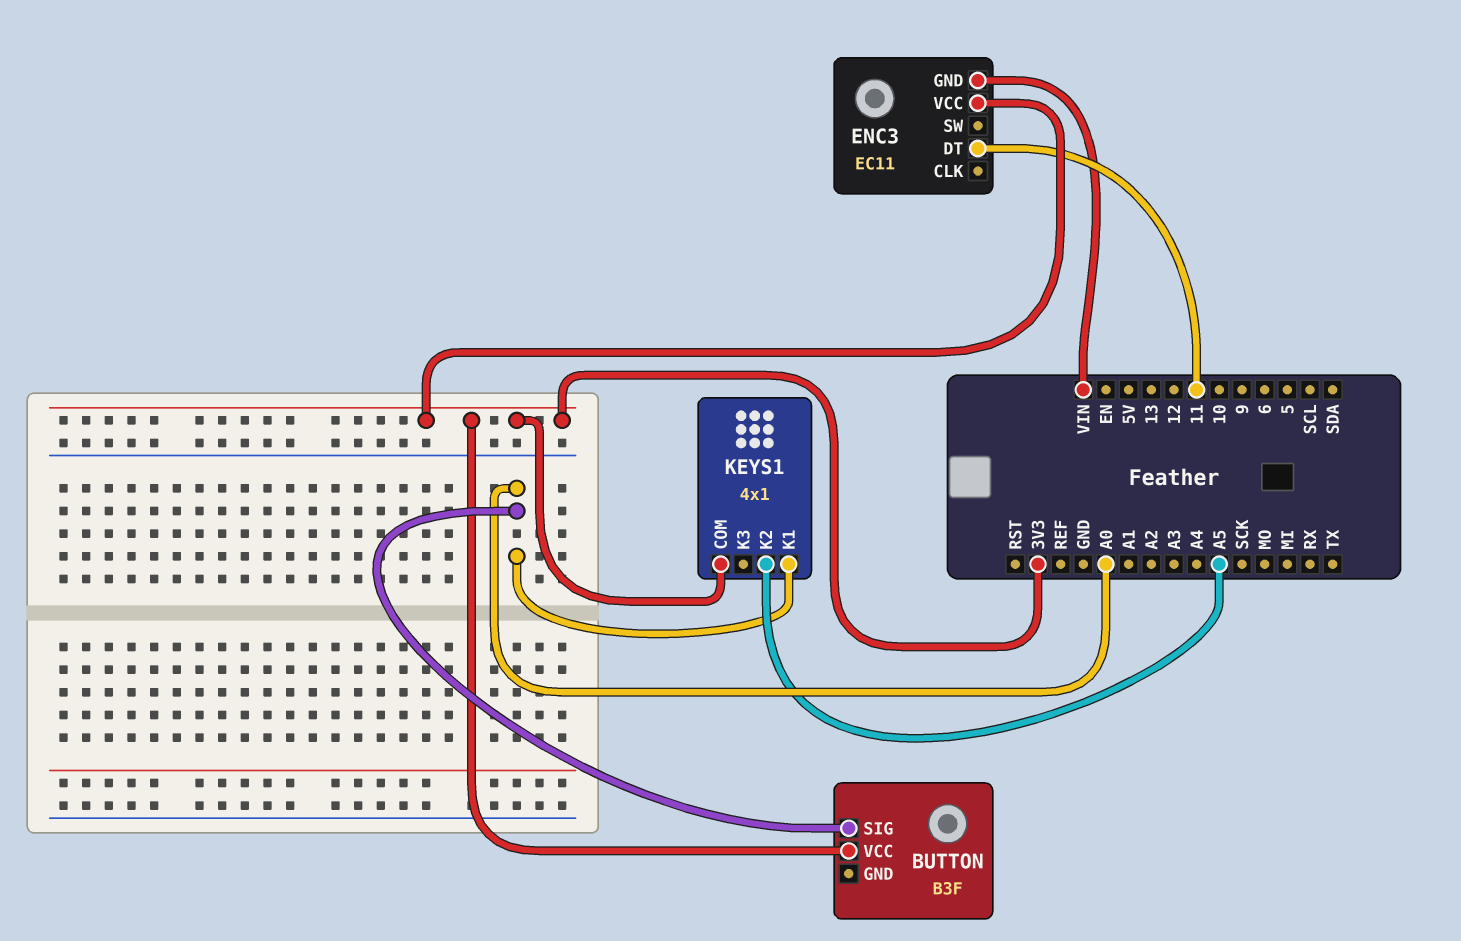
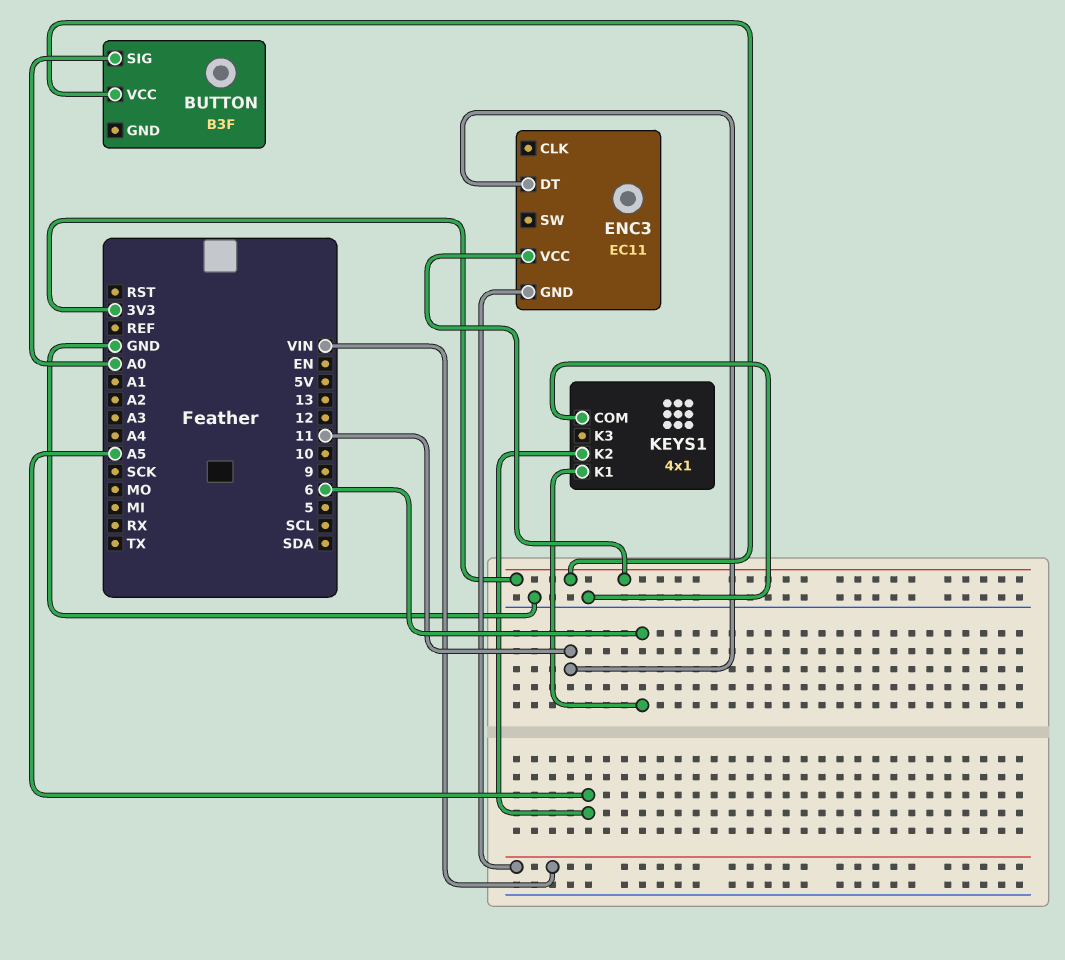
KEYS1 pin COM: 3V3 -> GND
KEYS1 pin K1: A0 -> 6

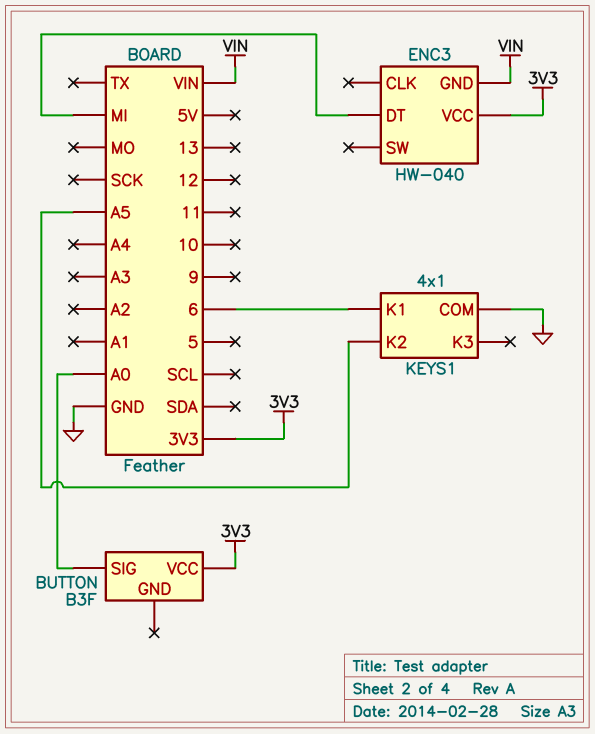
ENC3: EC11 -> HW-040
ENC3 pin DT: 11 -> MI

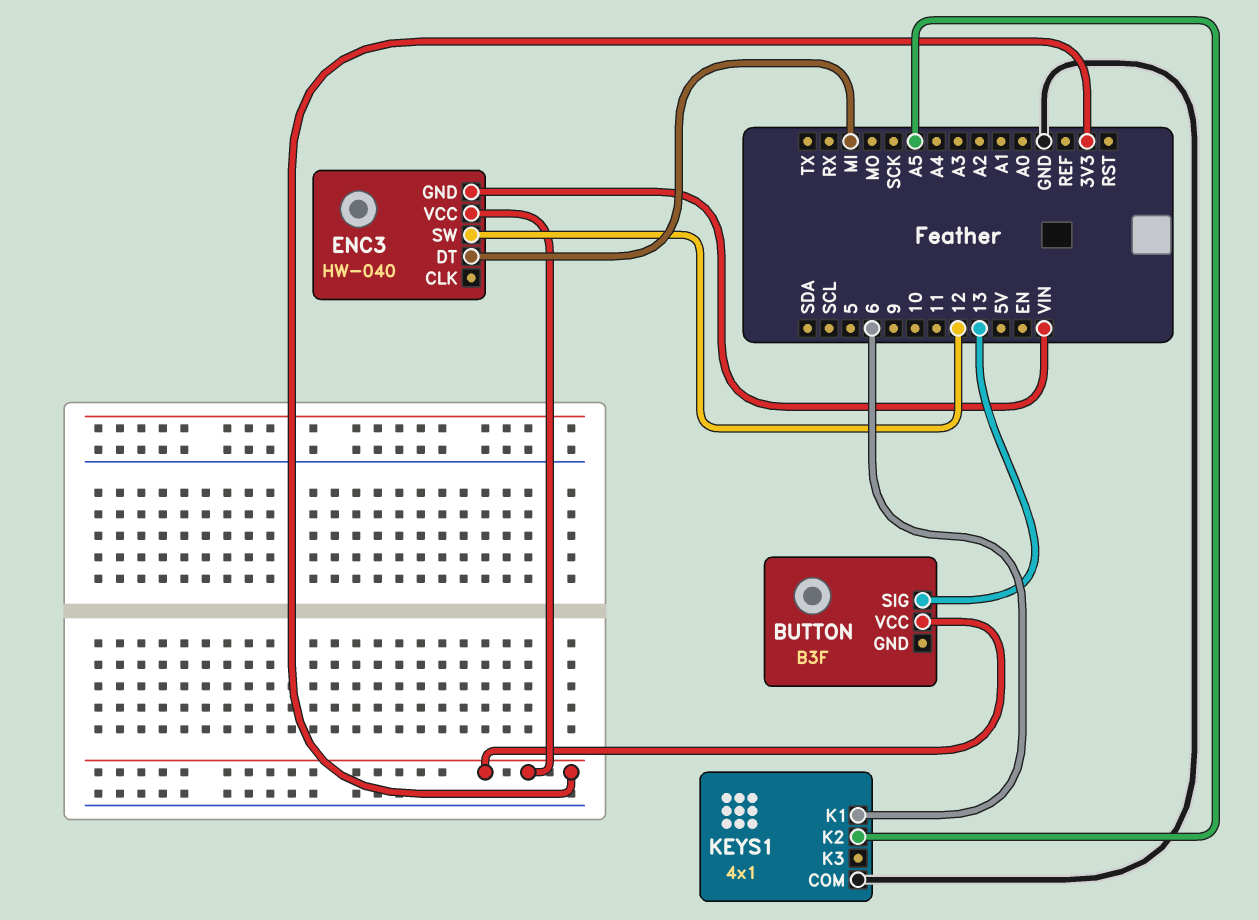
BUTTON pin SIG: A0 -> 13
ENC3 pin SW: none -> 12

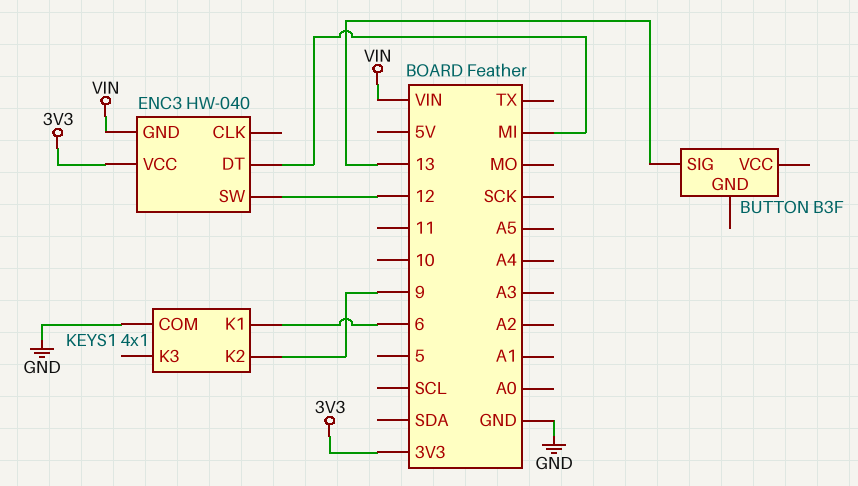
BUTTON pin VCC: 3V3 -> none
KEYS1 pin K2: A5 -> 9

